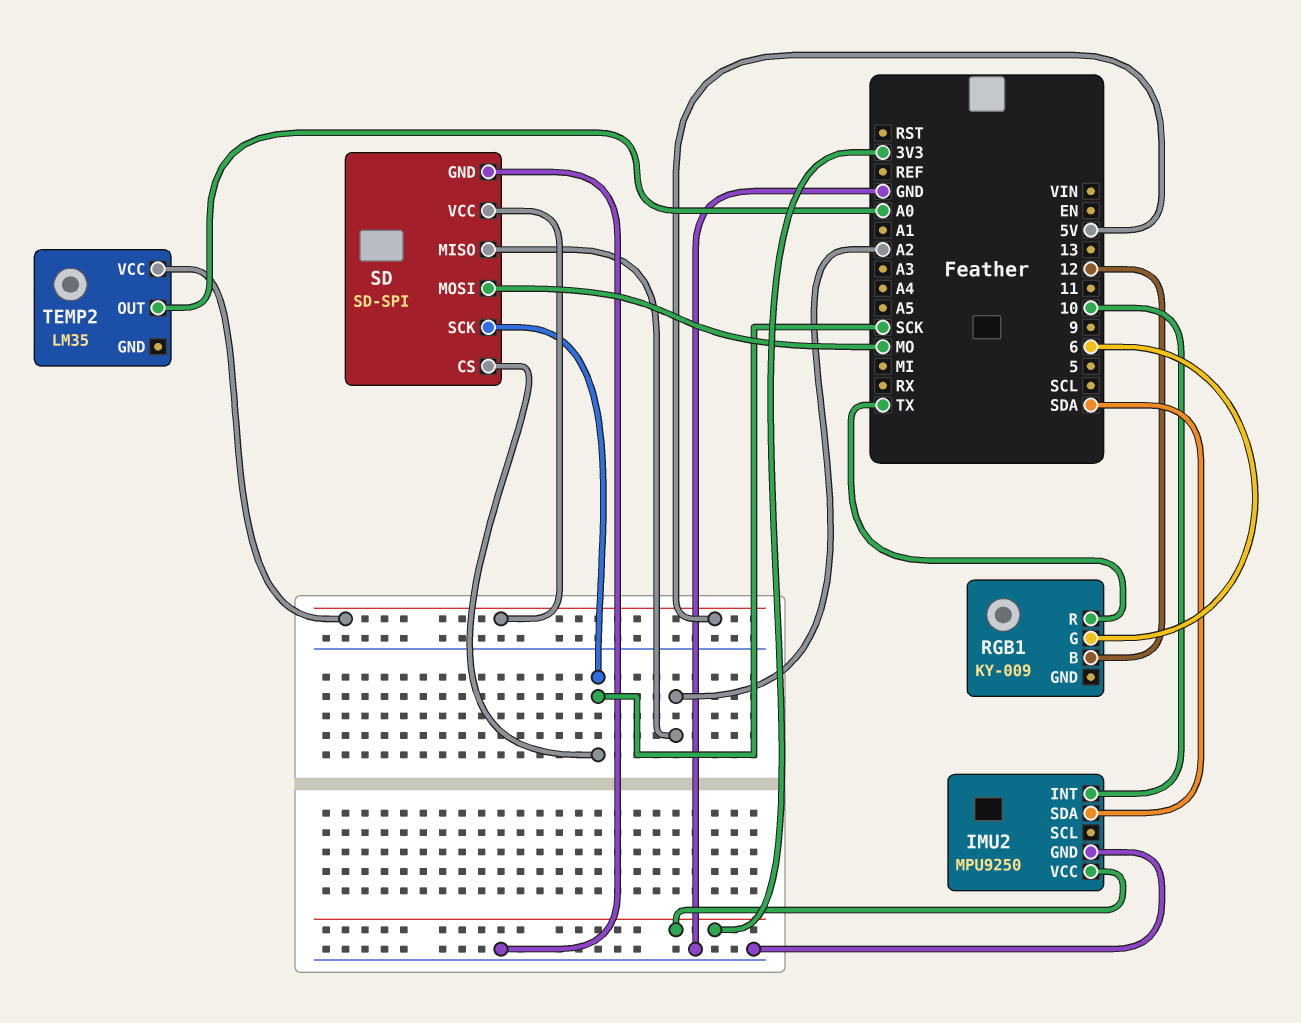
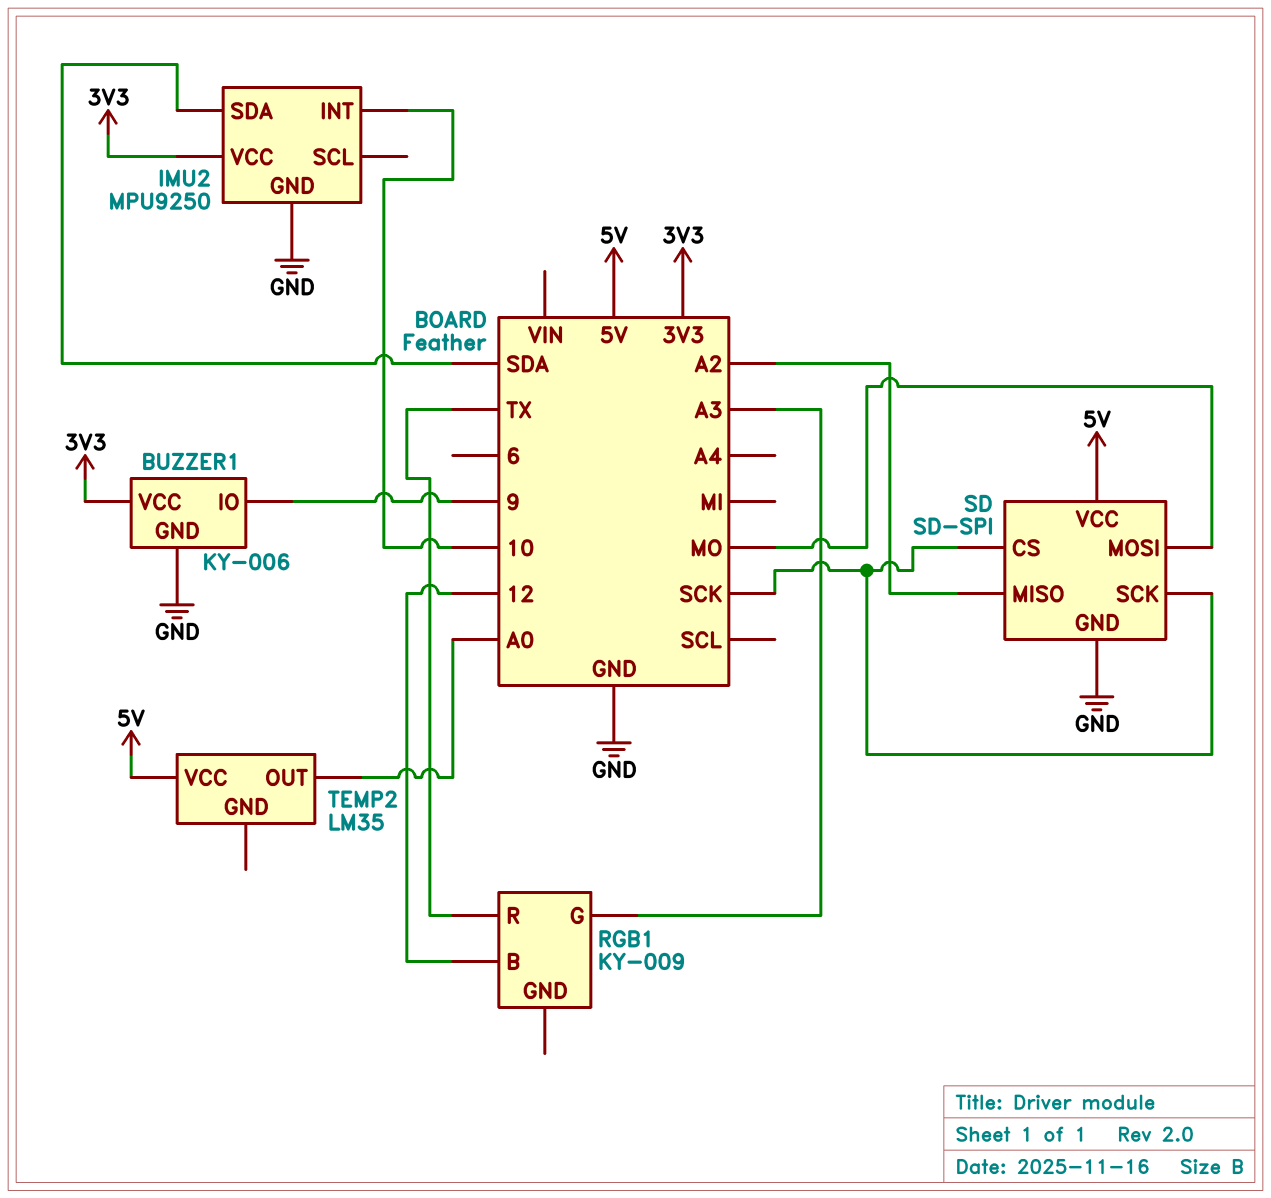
BUZZER1: none -> KY-006
BUZZER1 pin GND: none -> GND
BUZZER1 pin IO: none -> 9
BUZZER1 pin VCC: none -> 3V3
RGB1 pin G: 6 -> A3

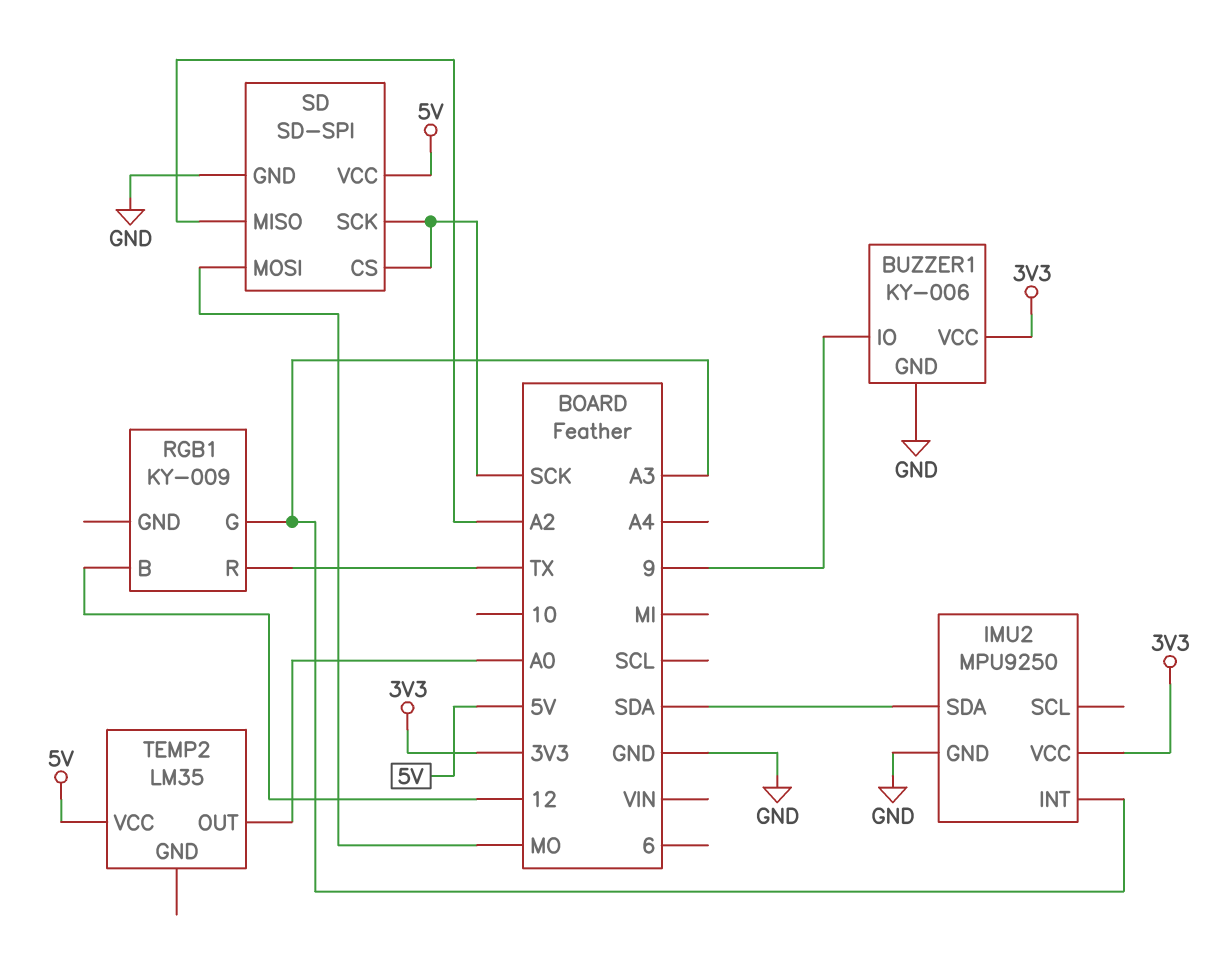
IMU2 pin INT: 10 -> A3

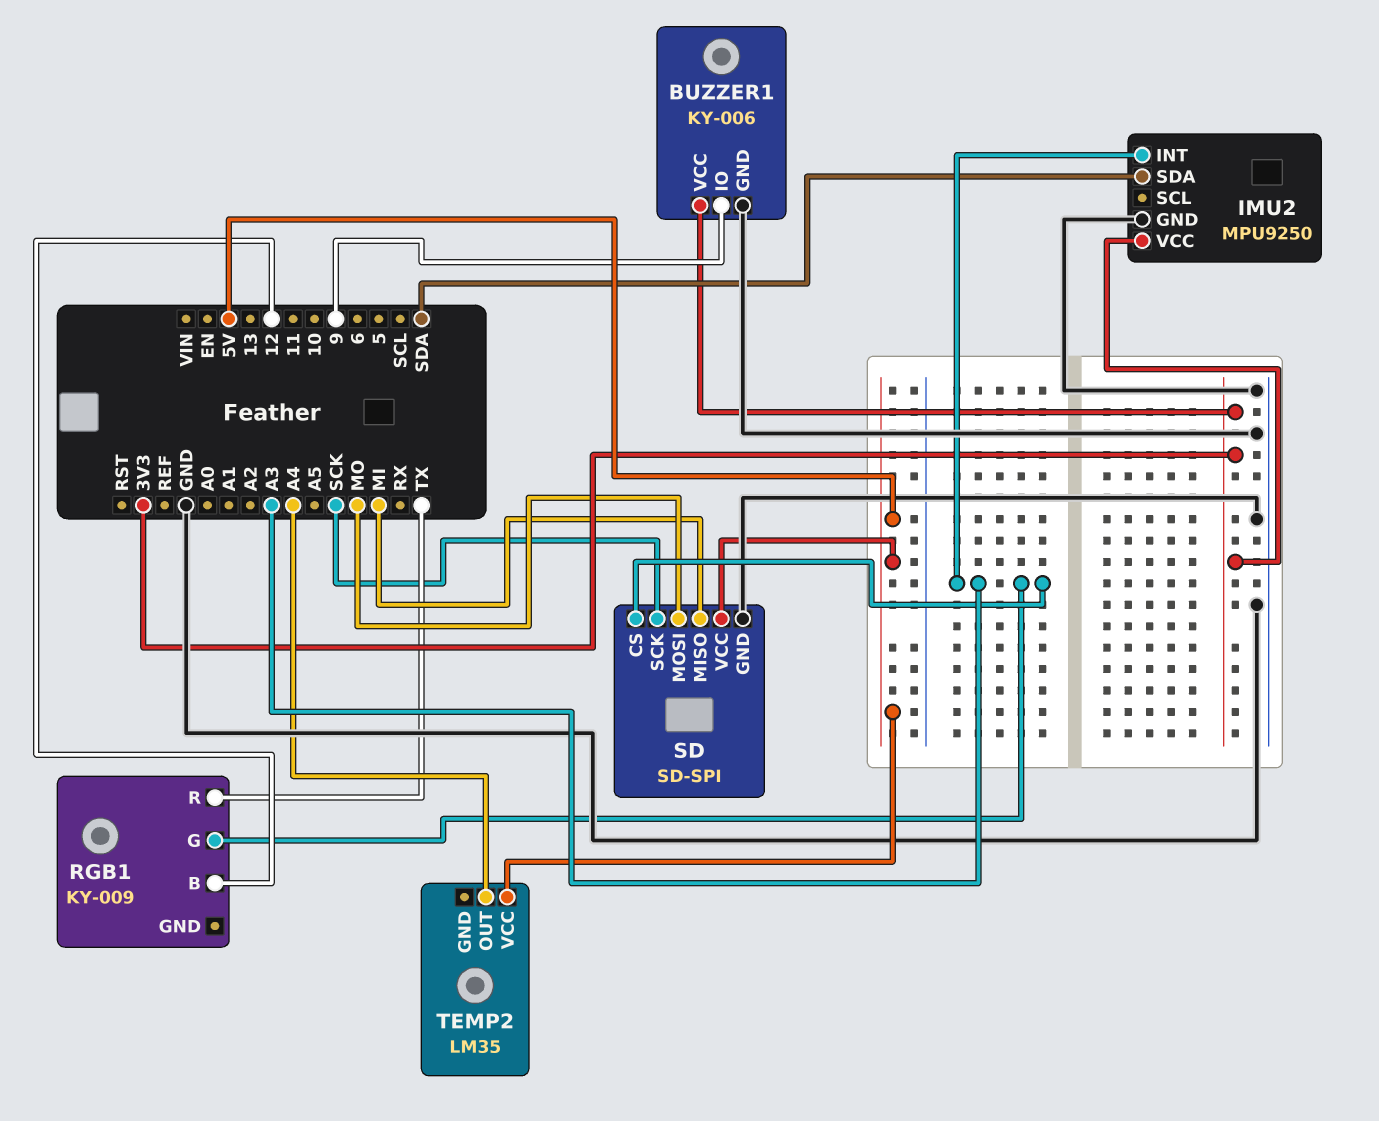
SD pin CS: SCK -> A3
SD pin MISO: A2 -> MI
TEMP2 pin OUT: A0 -> A4

